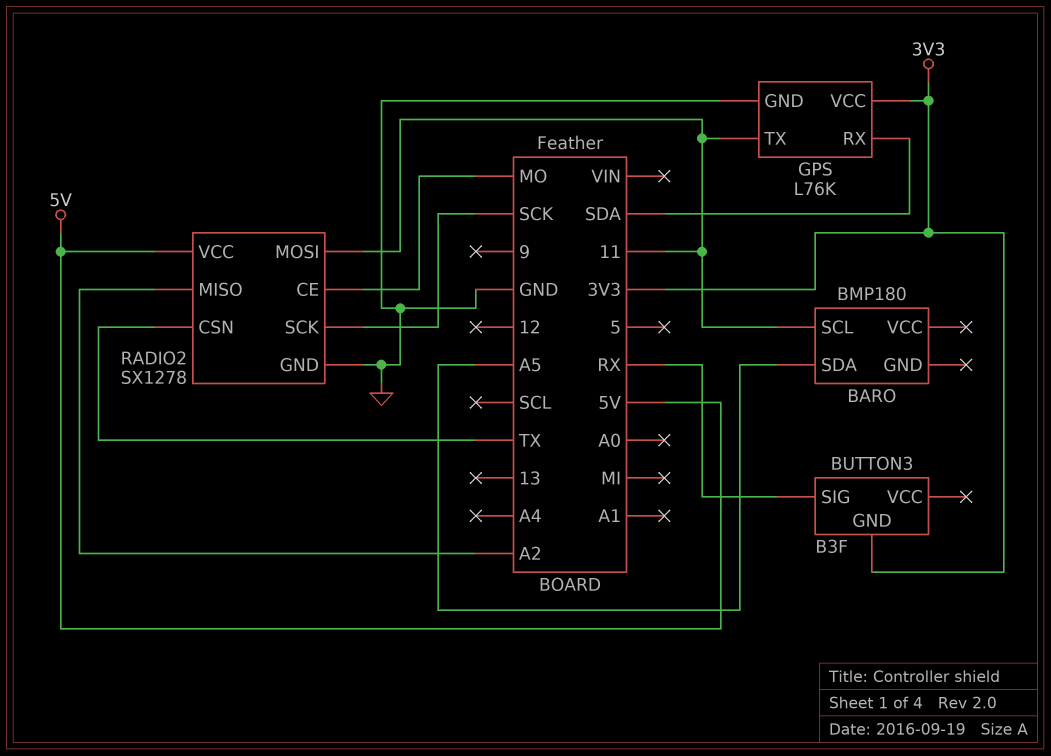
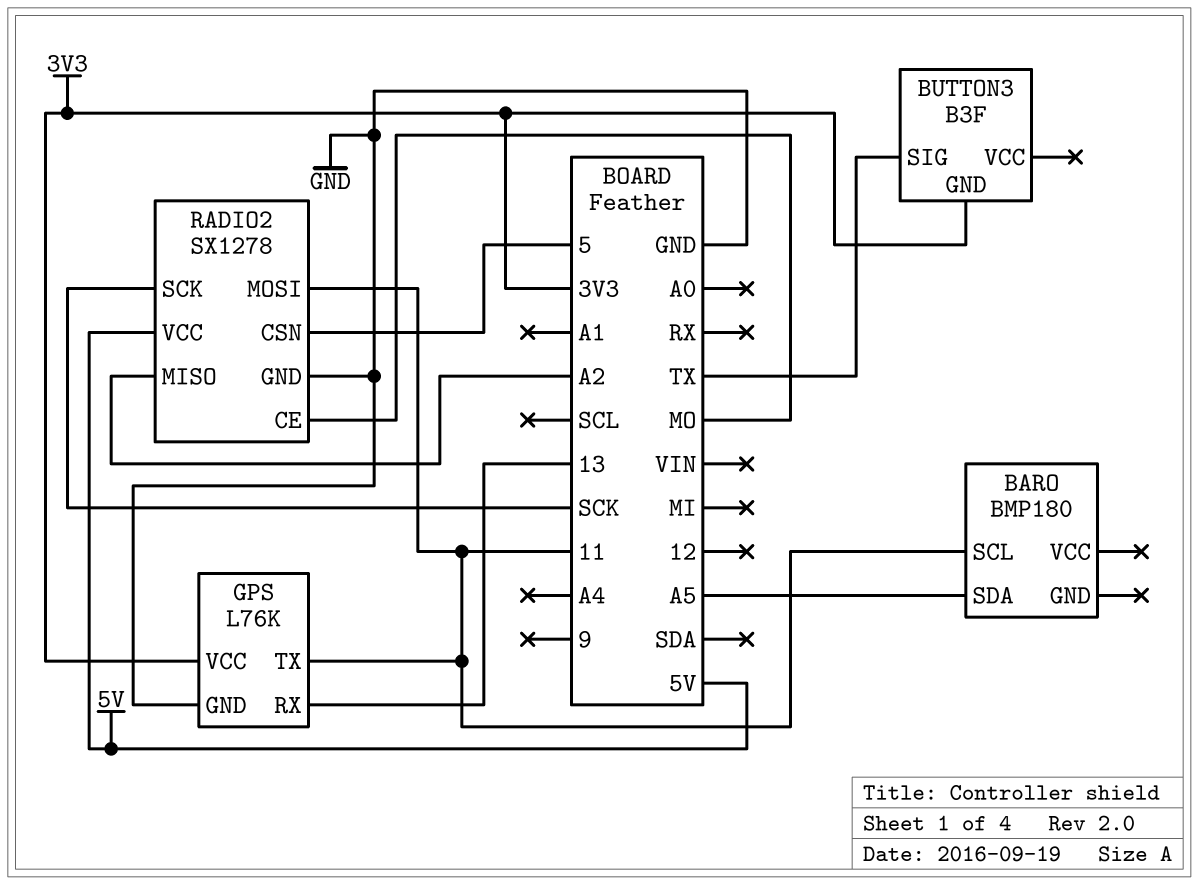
BUTTON3 pin SIG: RX -> TX
GPS pin RX: SDA -> 13
RADIO2 pin CSN: TX -> 5

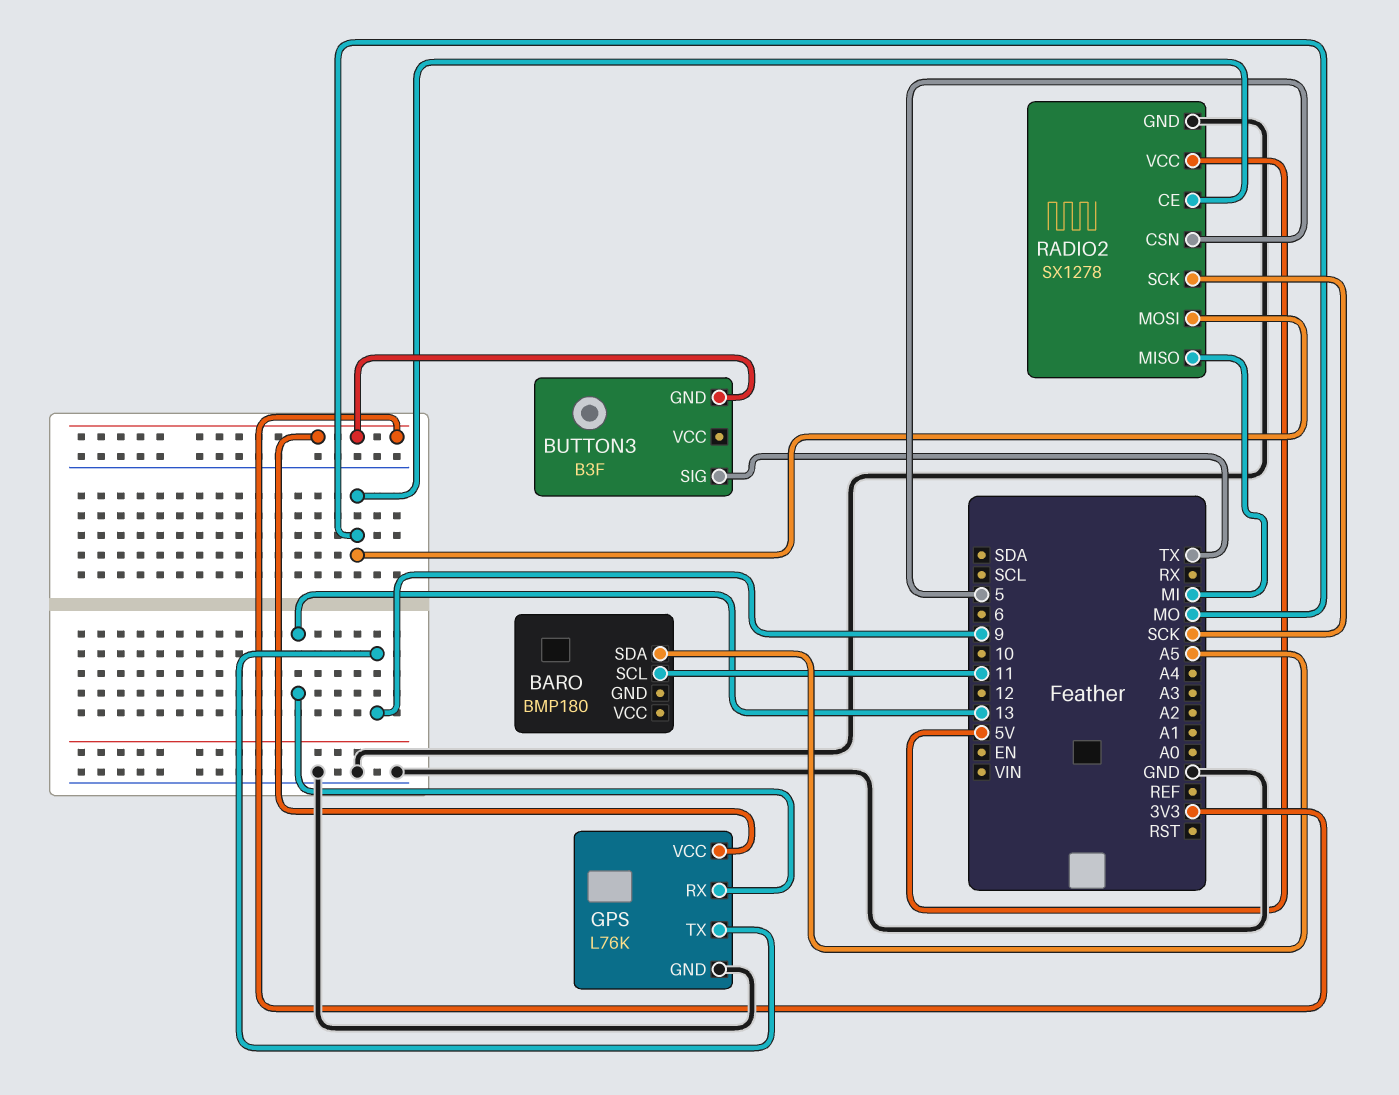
GPS pin TX: 11 -> 9
RADIO2 pin MISO: A2 -> MI
RADIO2 pin MOSI: 11 -> MO

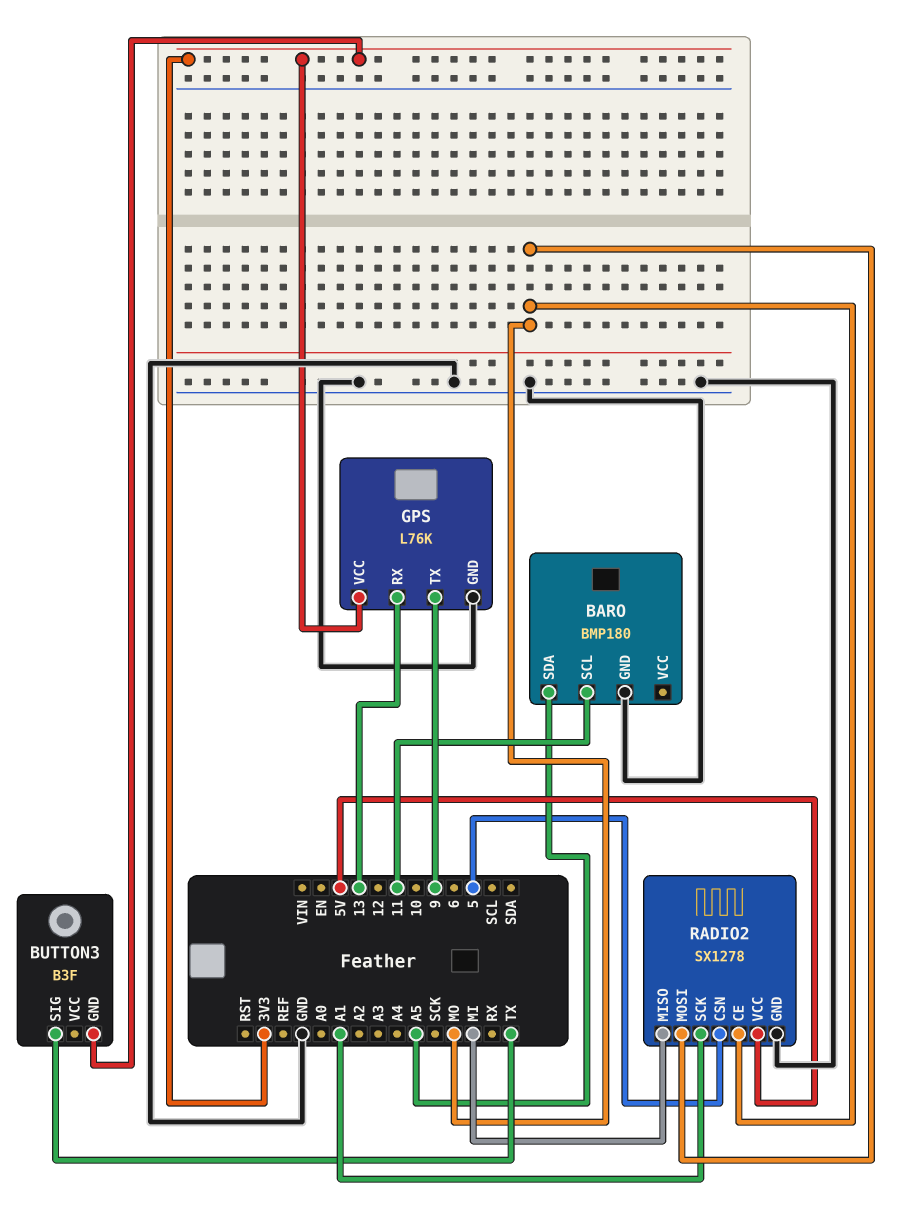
BARO pin GND: none -> GND
RADIO2 pin SCK: SCK -> A1

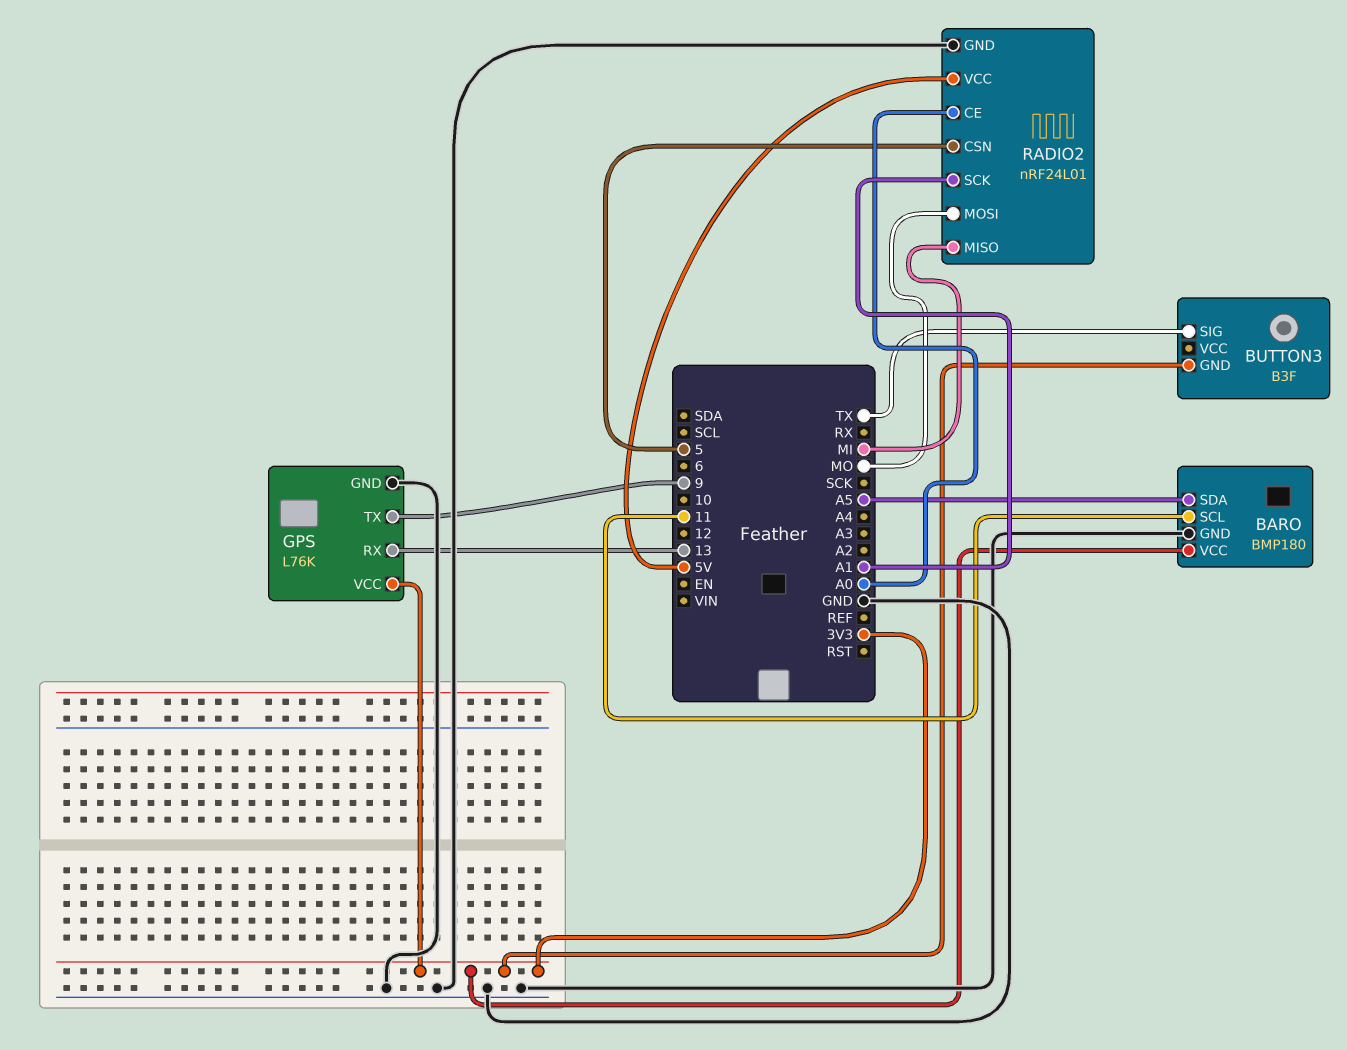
BARO pin VCC: none -> 3V3
RADIO2: SX1278 -> nRF24L01
RADIO2 pin CE: MO -> A0

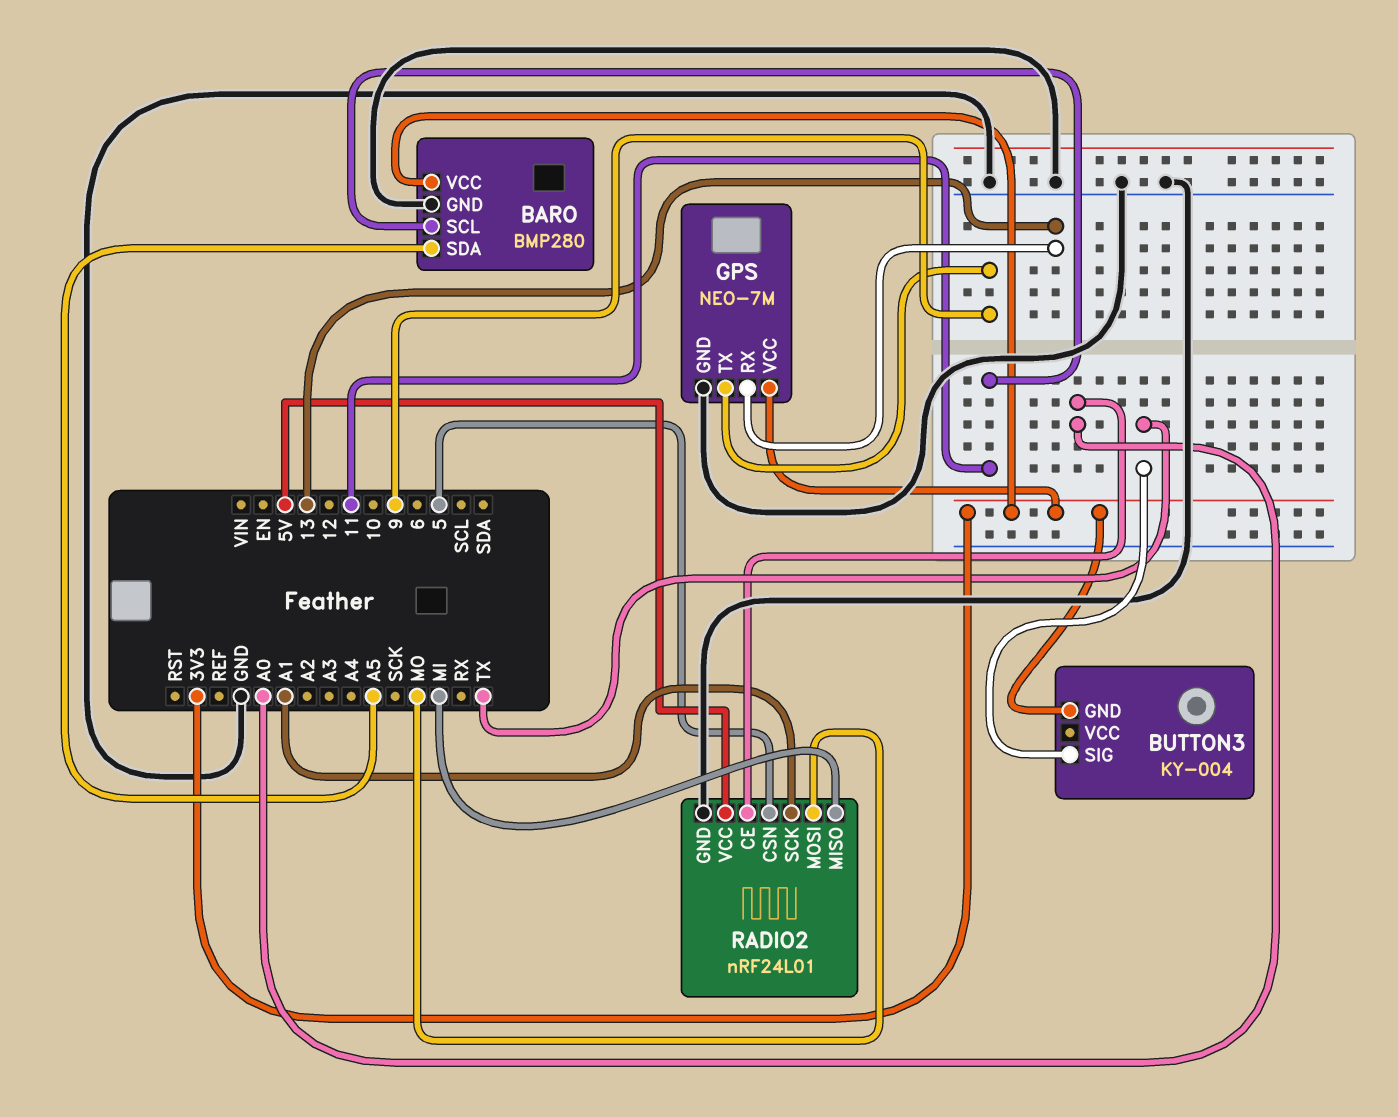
BARO: BMP180 -> BMP280
BUTTON3: B3F -> KY-004
GPS: L76K -> NEO-7M

